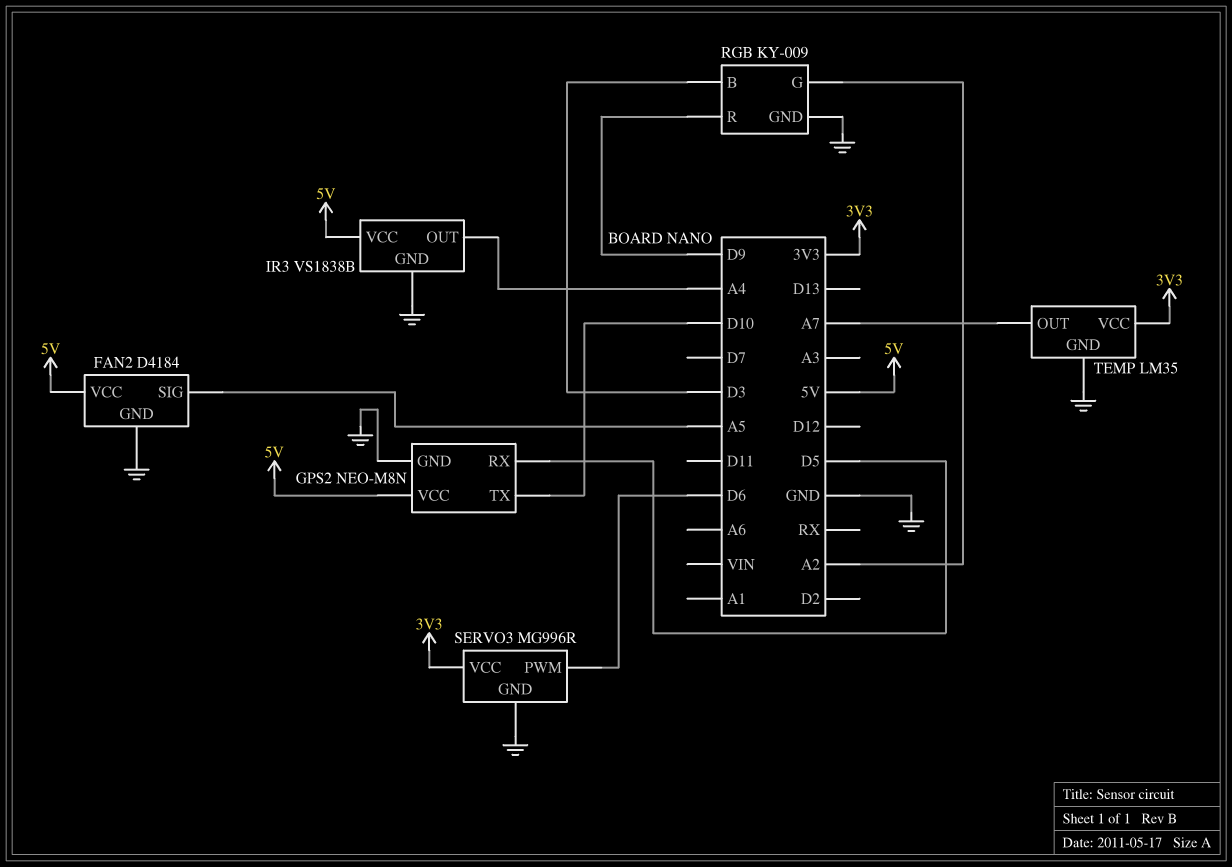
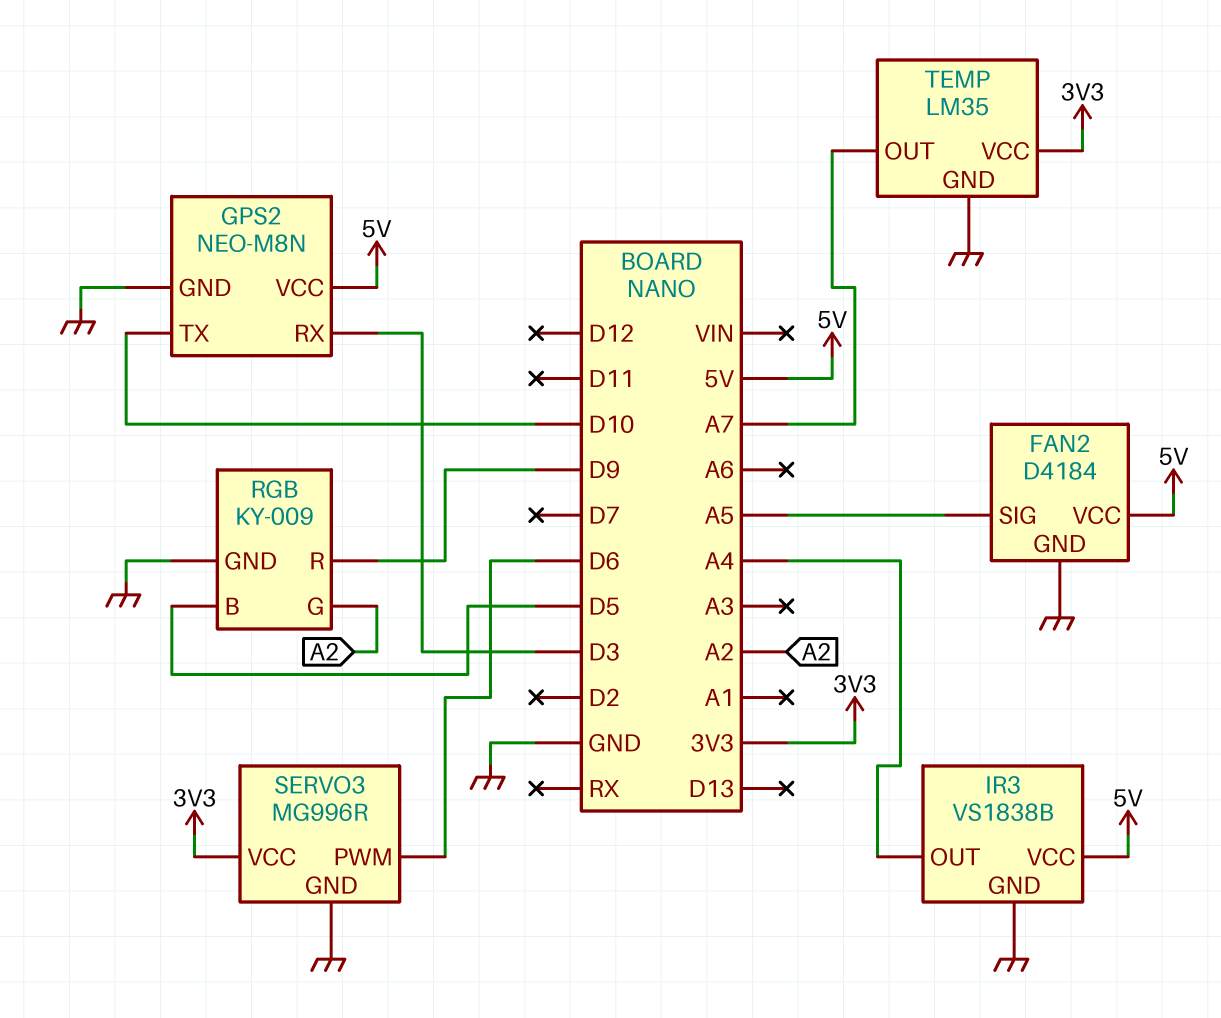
GPS2 pin RX: D5 -> D3
RGB pin B: D3 -> D5

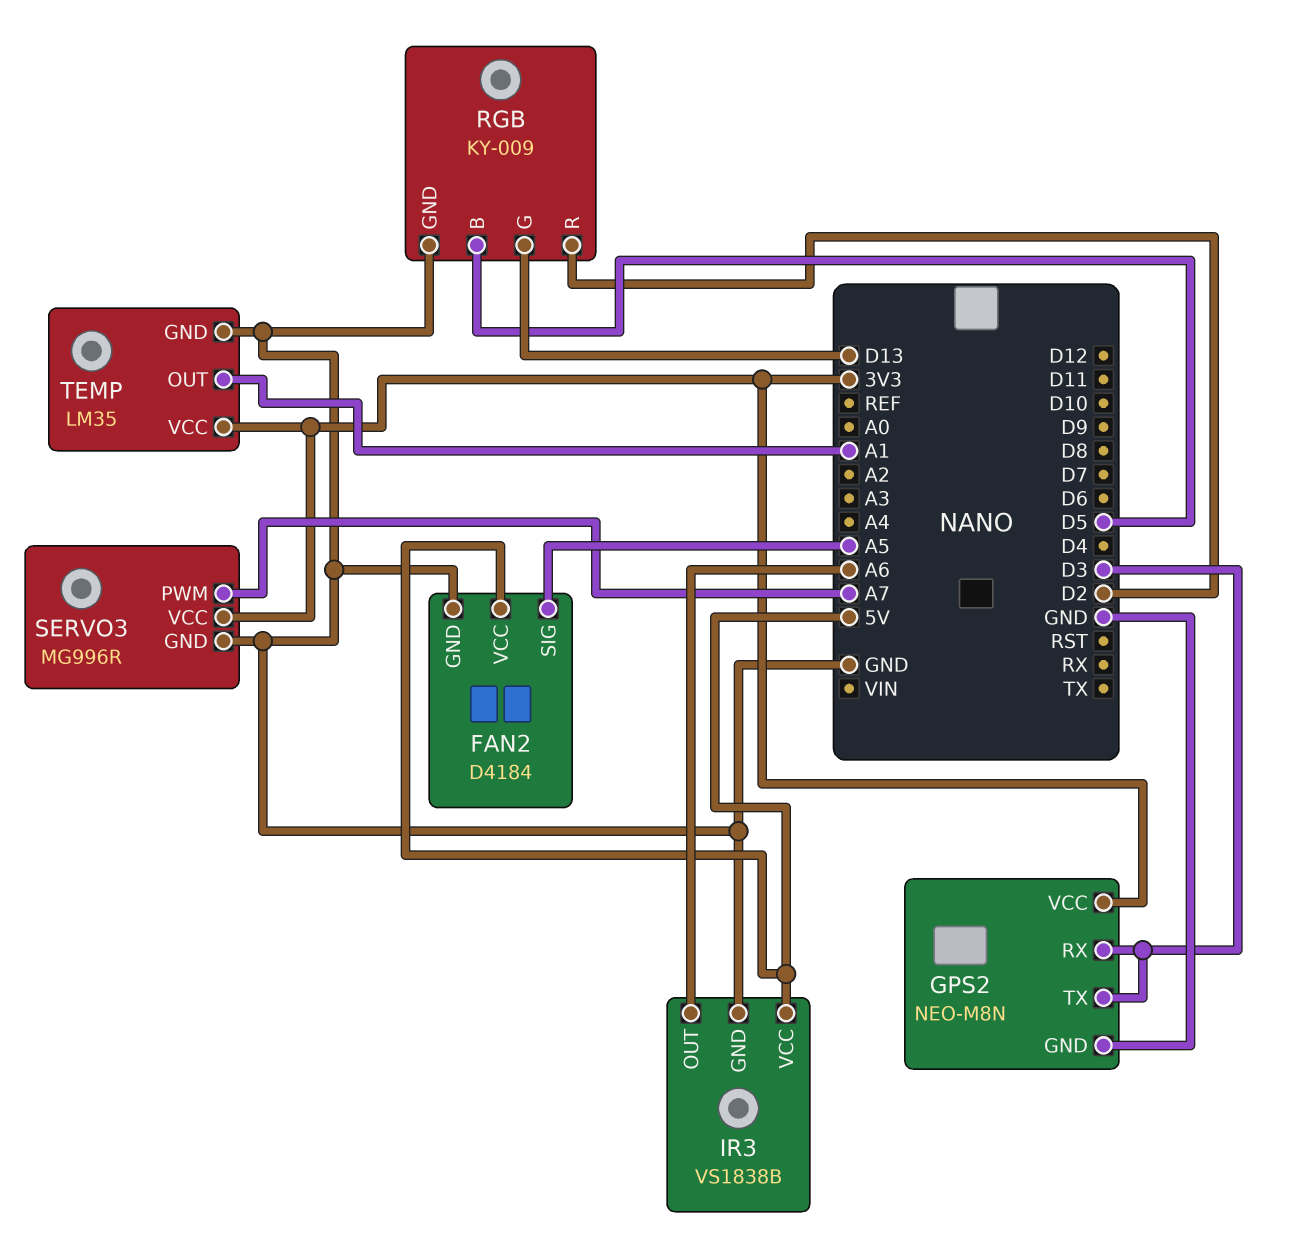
GPS2 pin TX: D10 -> D3
GPS2 pin VCC: 5V -> 3V3
IR3 pin OUT: A4 -> A6
RGB pin G: A2 -> D13
RGB pin R: D9 -> D2
SERVO3 pin PWM: D6 -> A7
TEMP pin OUT: A7 -> A1

